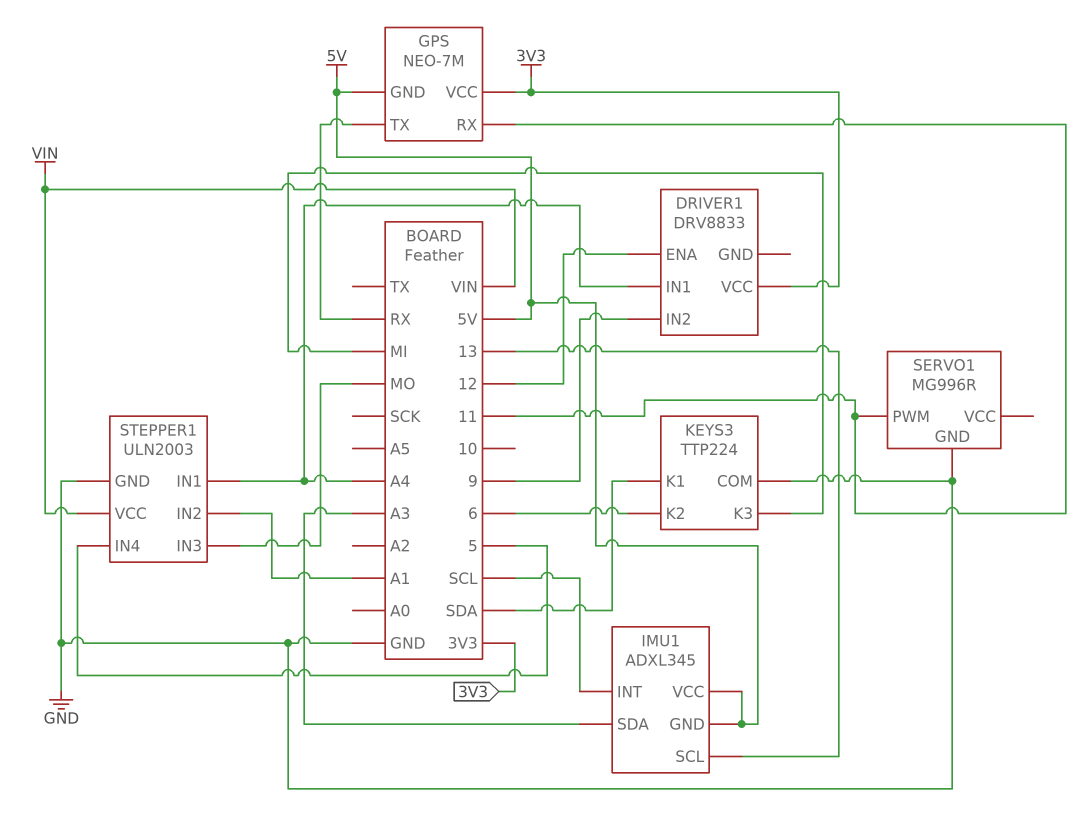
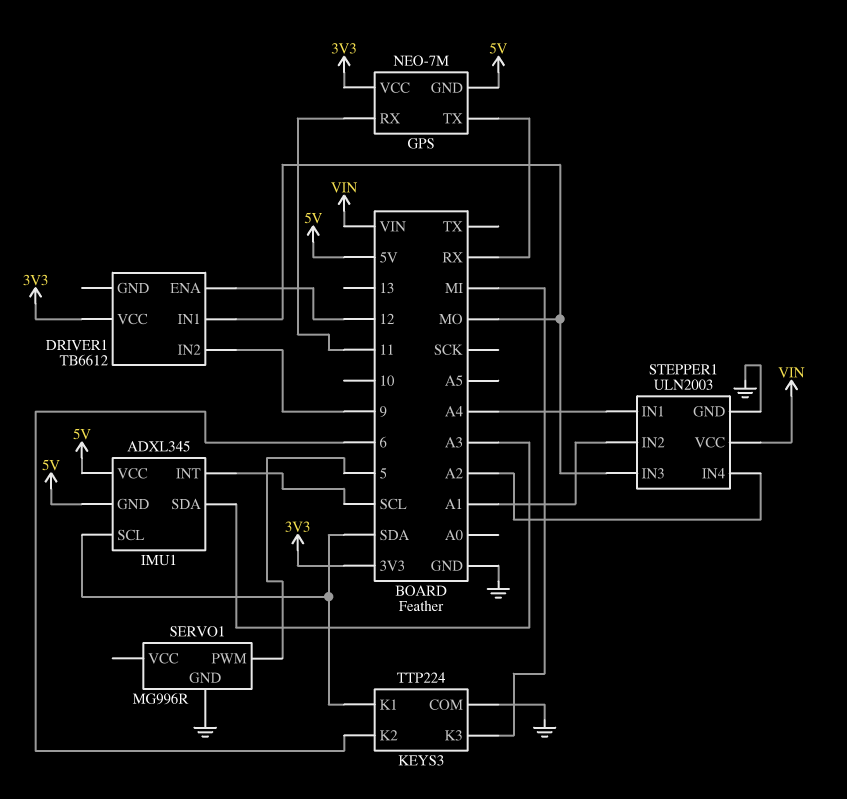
DRIVER1: DRV8833 -> TB6612
DRIVER1 pin IN1: A4 -> MO
IMU1 pin SCL: 13 -> SDA
SERVO1 pin PWM: 11 -> 5
STEPPER1 pin IN4: 5 -> A2

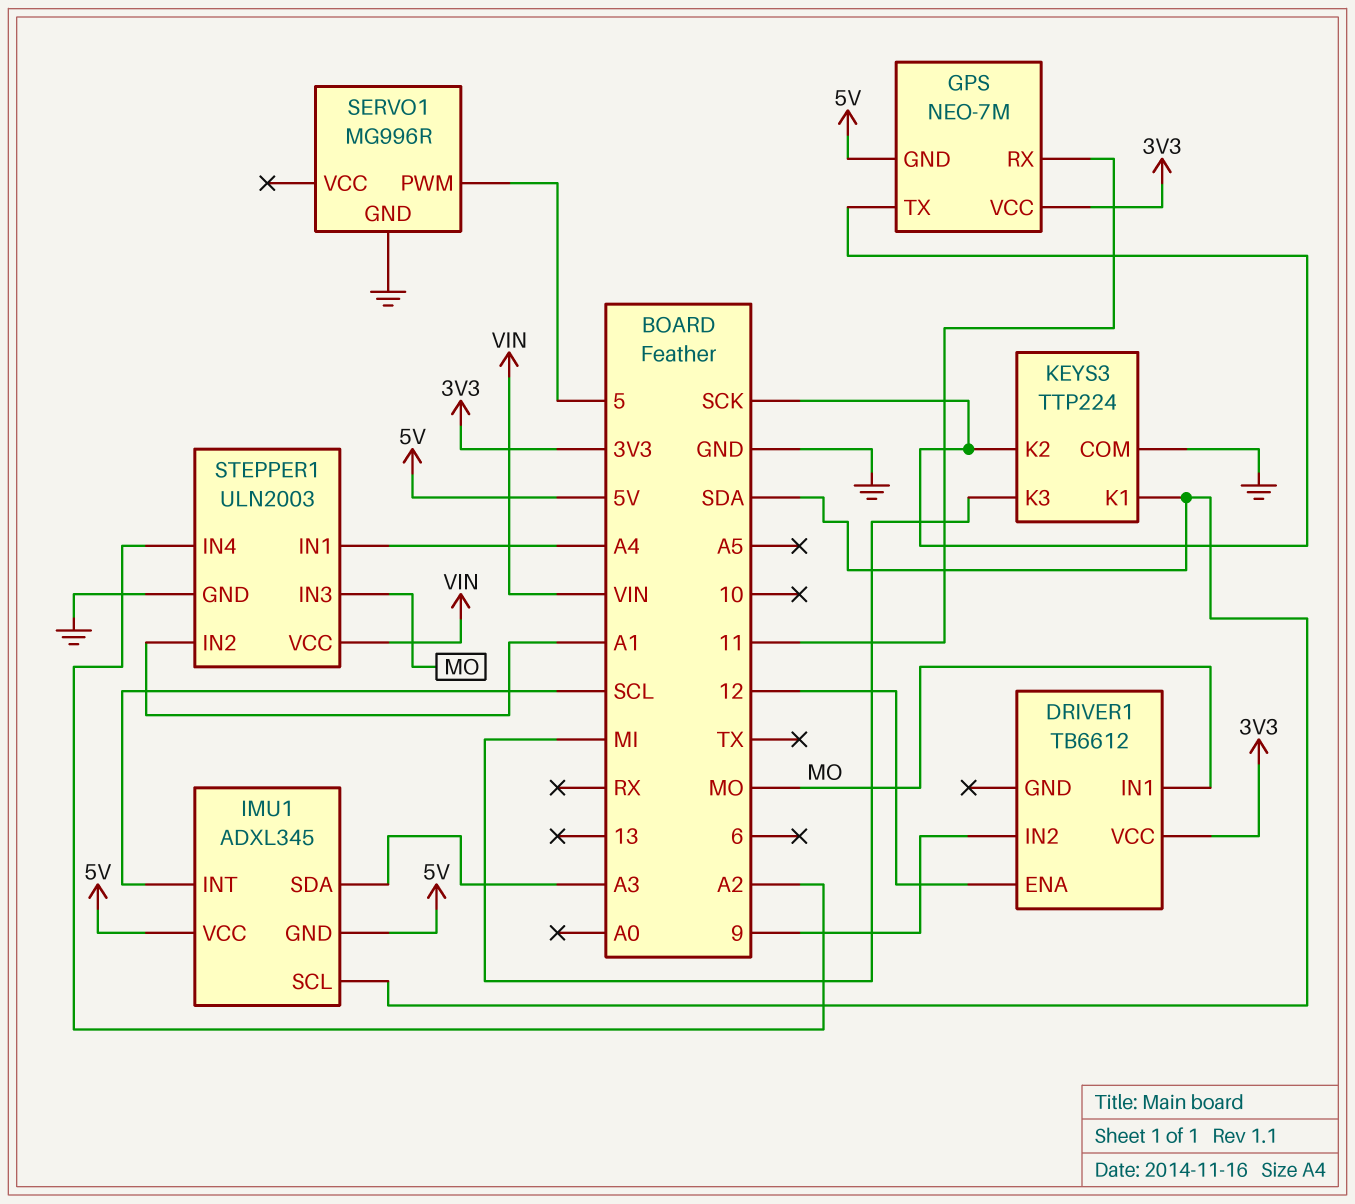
GPS pin TX: RX -> SCK
KEYS3 pin K2: 6 -> SCK

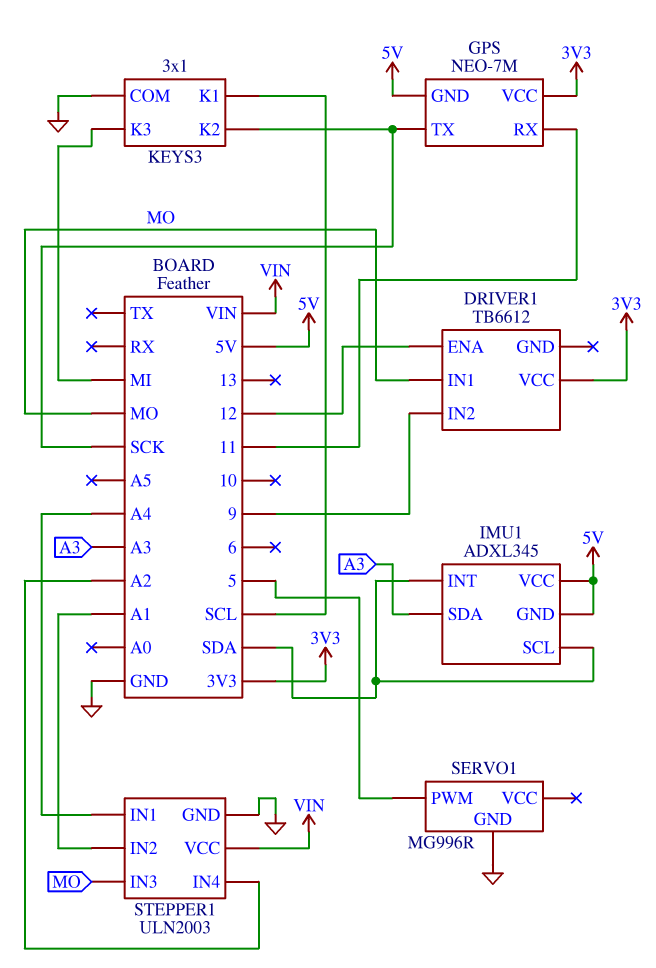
IMU1 pin INT: SCL -> SDA
KEYS3: TTP224 -> 3x1
KEYS3 pin K1: SDA -> SCL

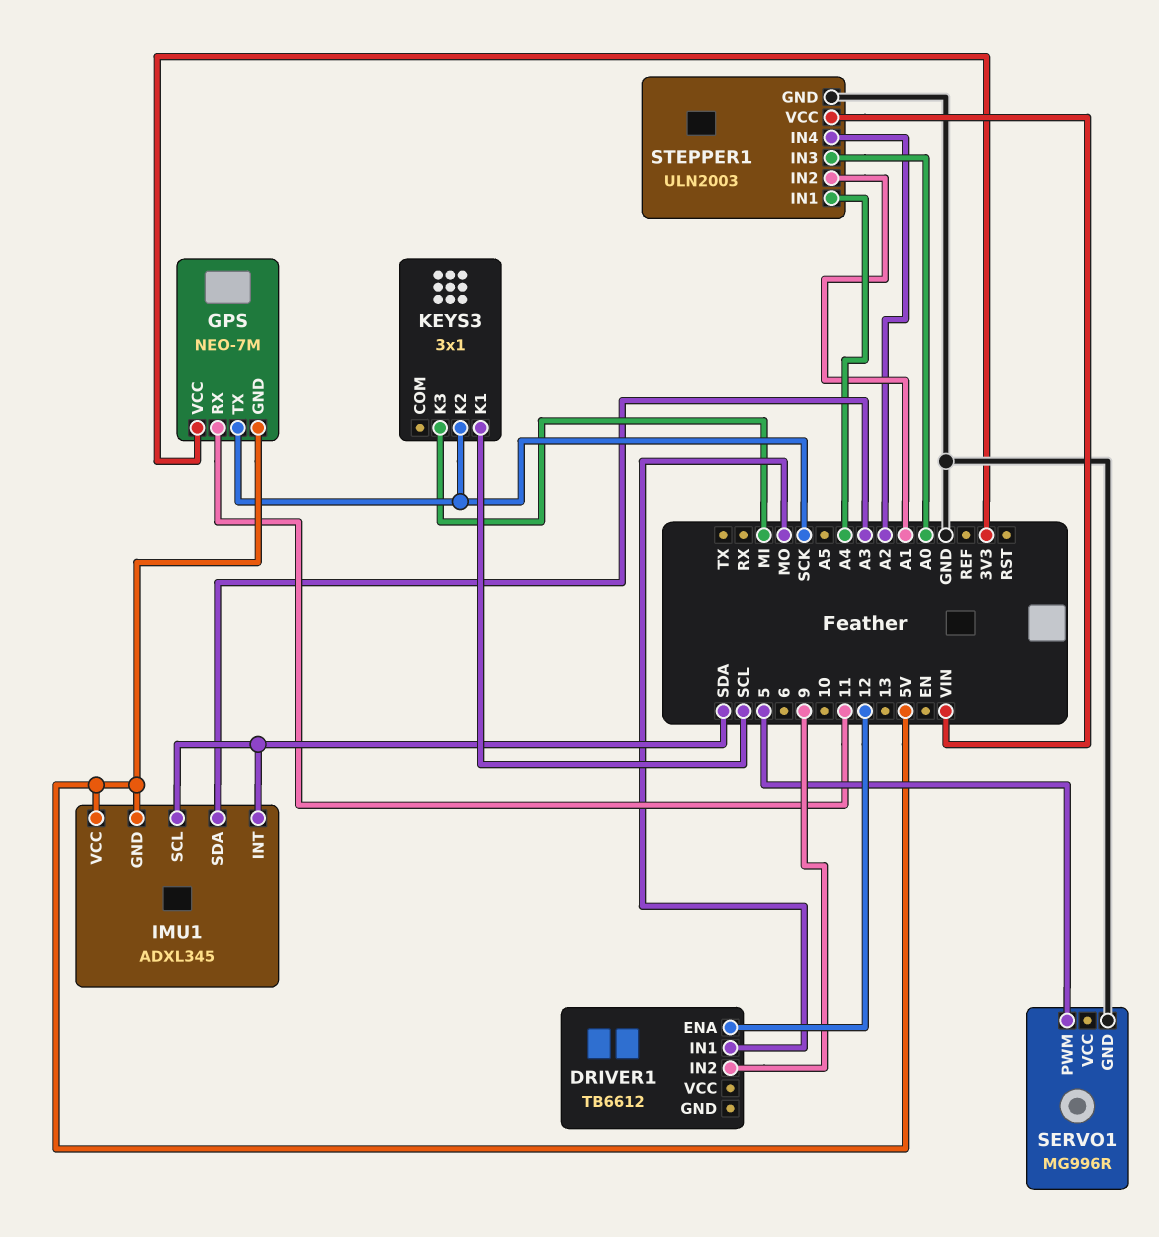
DRIVER1 pin VCC: 3V3 -> none
KEYS3 pin COM: GND -> none
STEPPER1 pin IN3: MO -> A0

